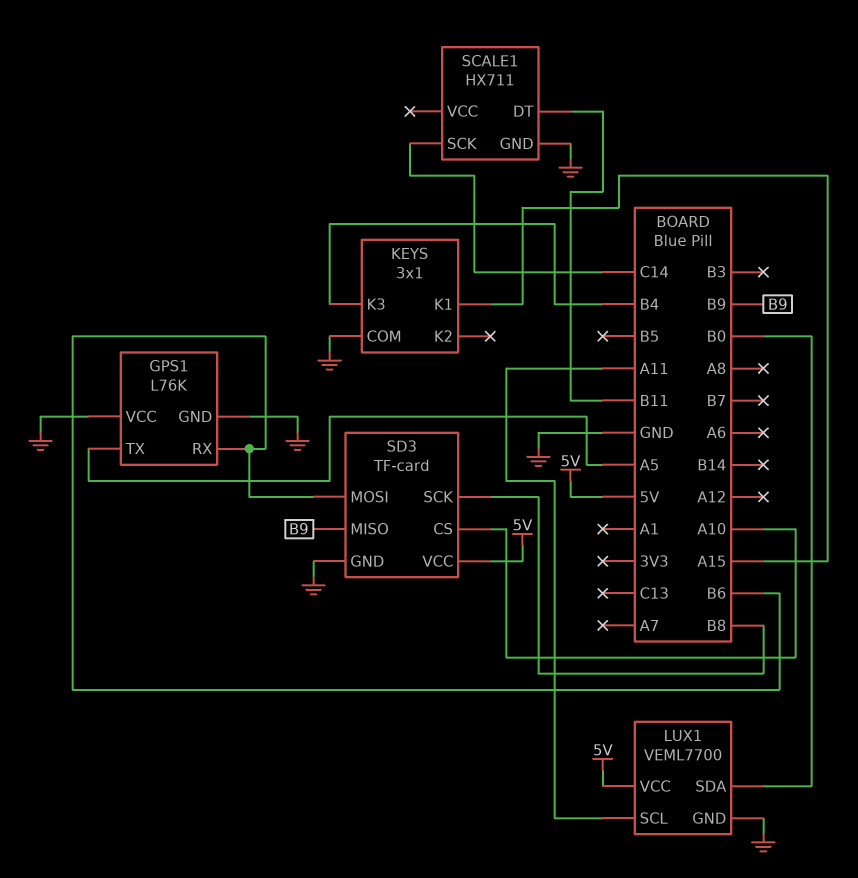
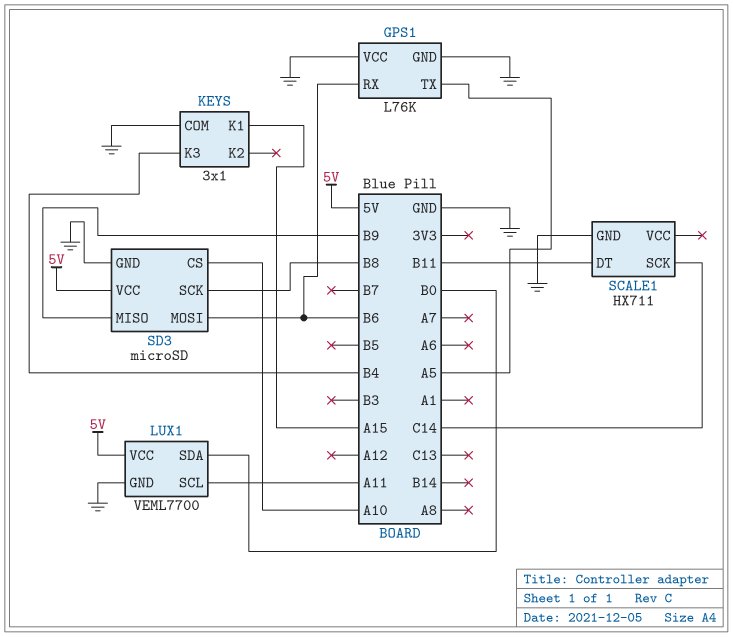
SD3: TF-card -> microSD

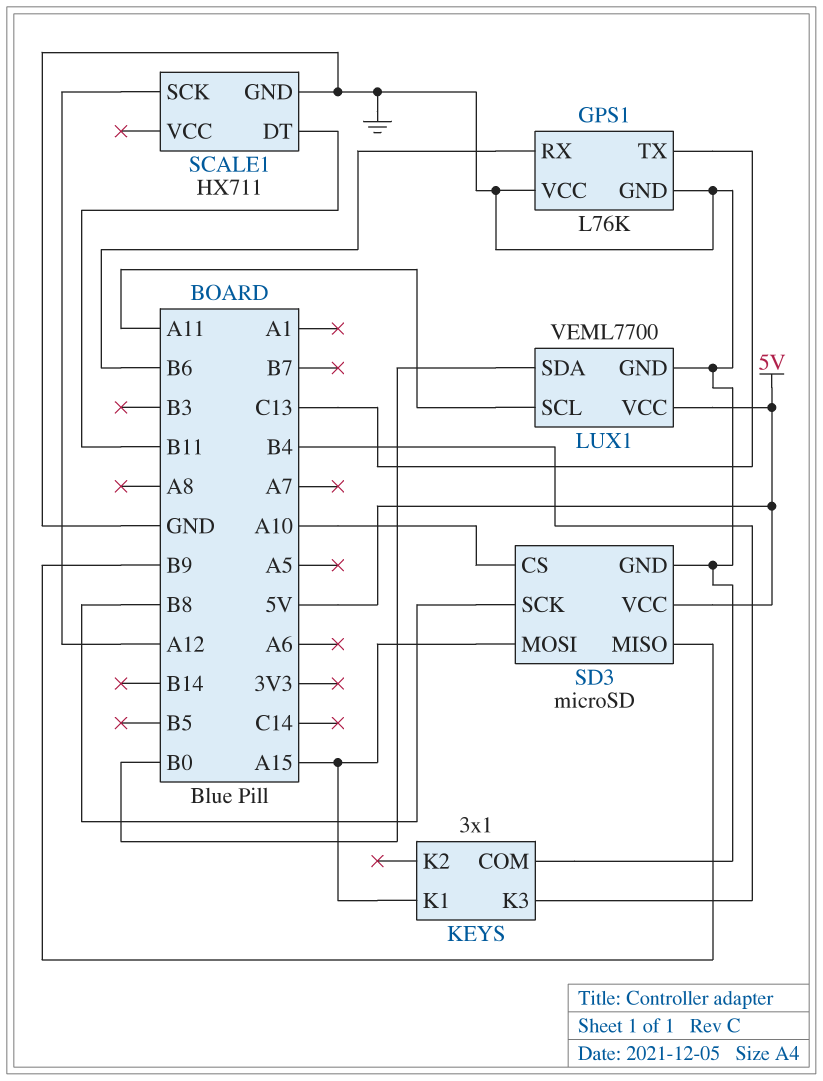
GPS1 pin TX: A5 -> C13
SCALE1 pin SCK: C14 -> A12
SD3 pin MOSI: B6 -> A15

